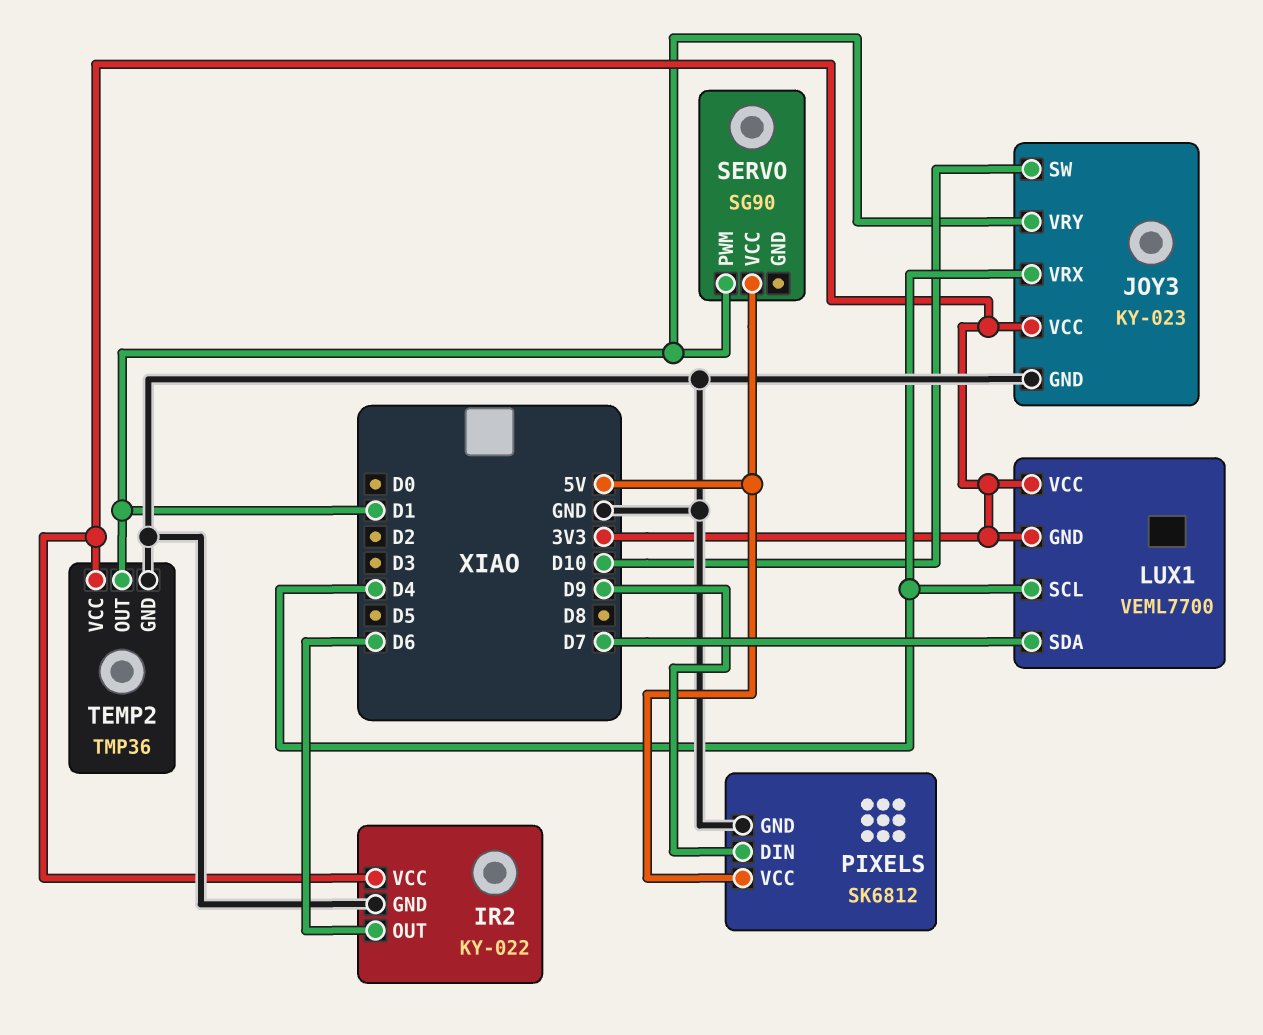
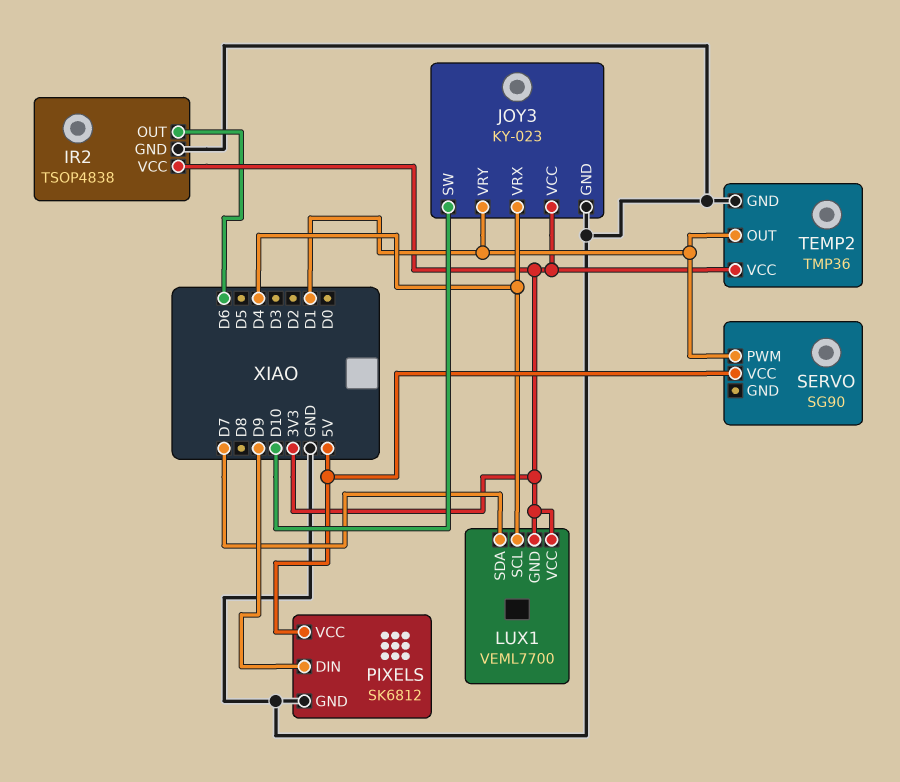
IR2: KY-022 -> TSOP4838

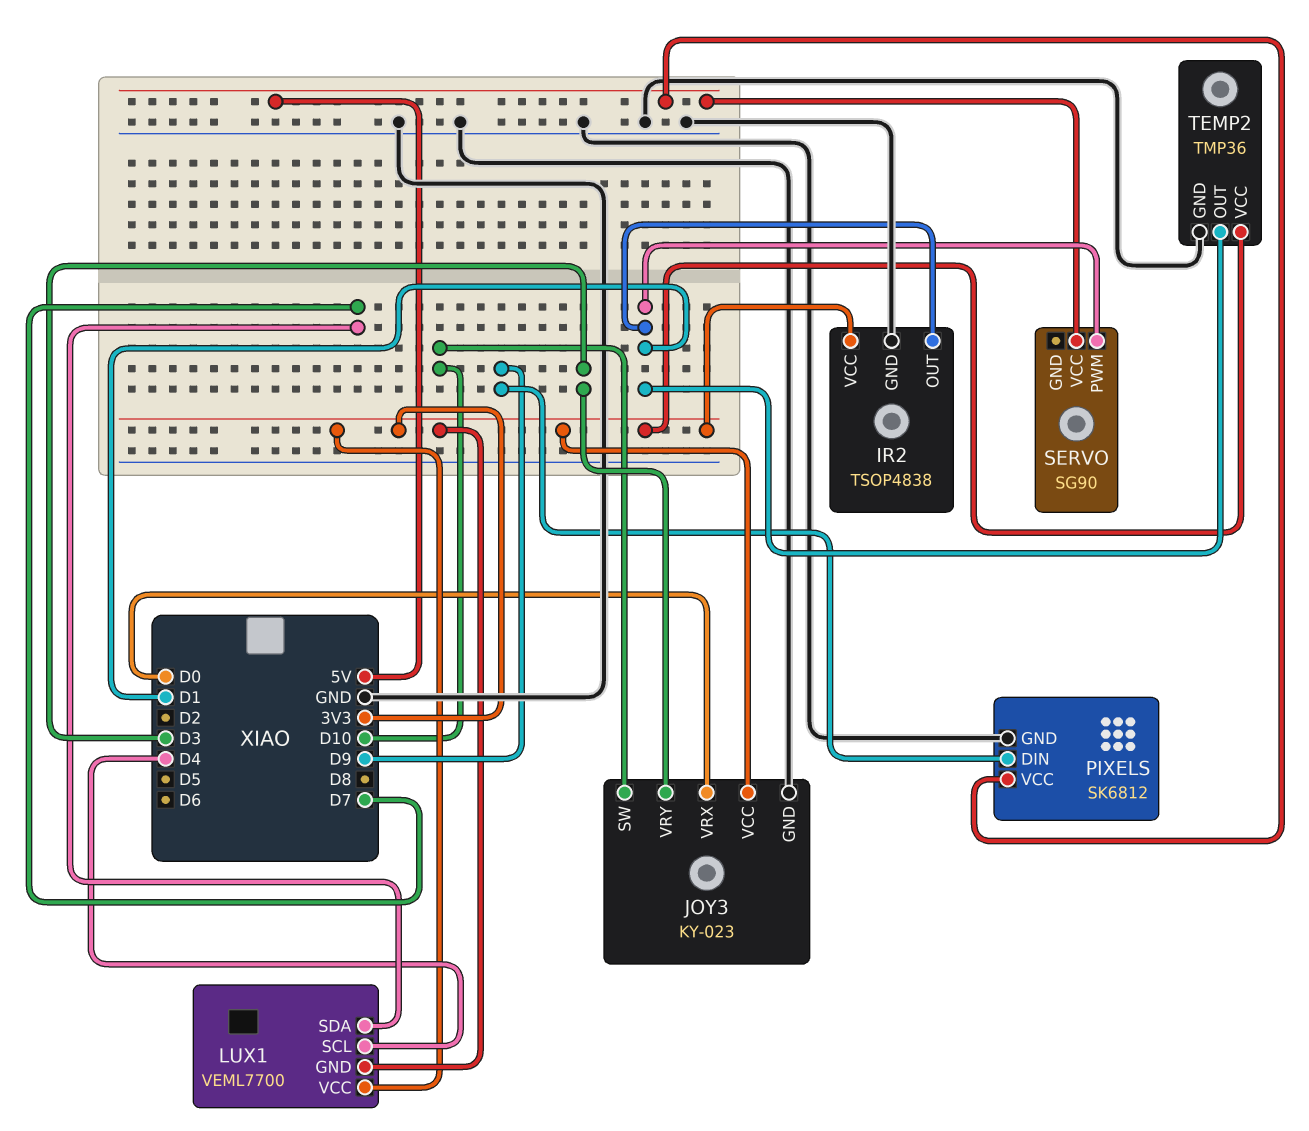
IR2 pin OUT: D6 -> D1
JOY3 pin VRX: D4 -> D0
JOY3 pin VRY: D1 -> D3

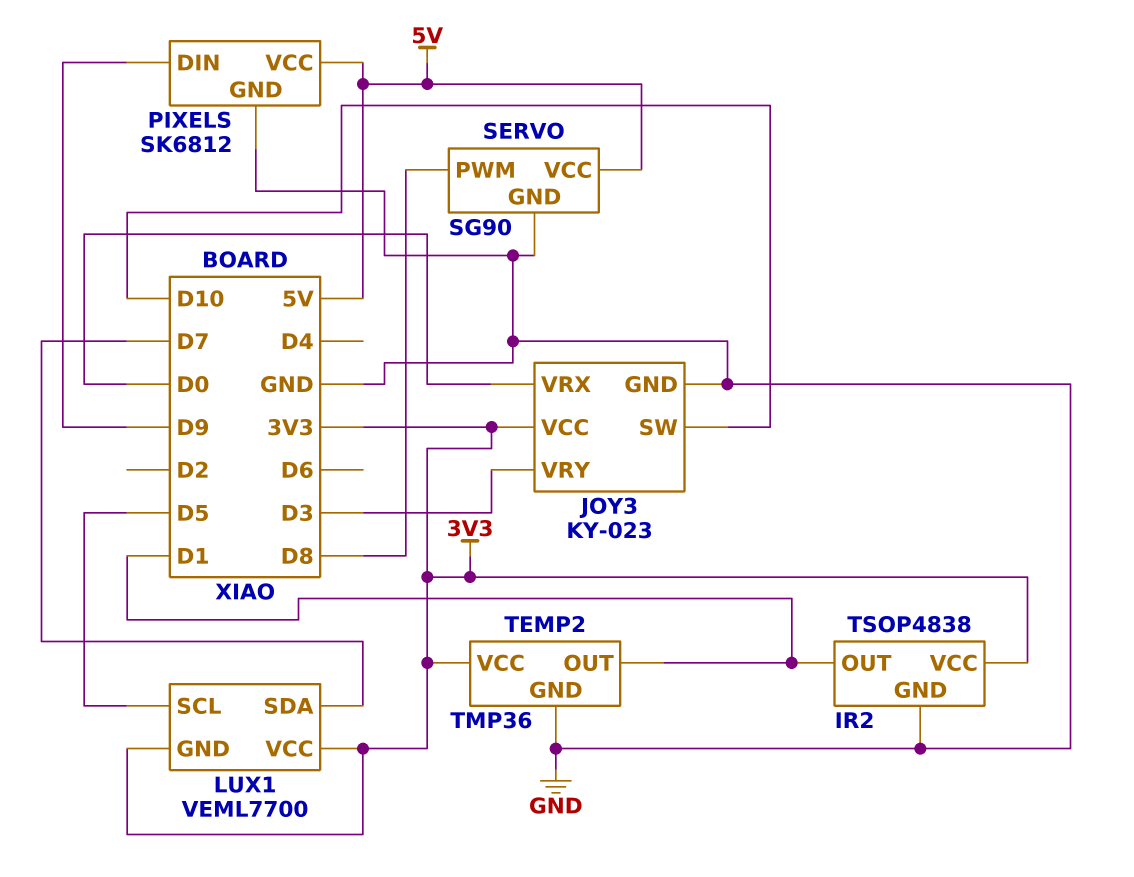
LUX1 pin SCL: D4 -> D5
SERVO pin GND: none -> GND
SERVO pin PWM: D1 -> D8

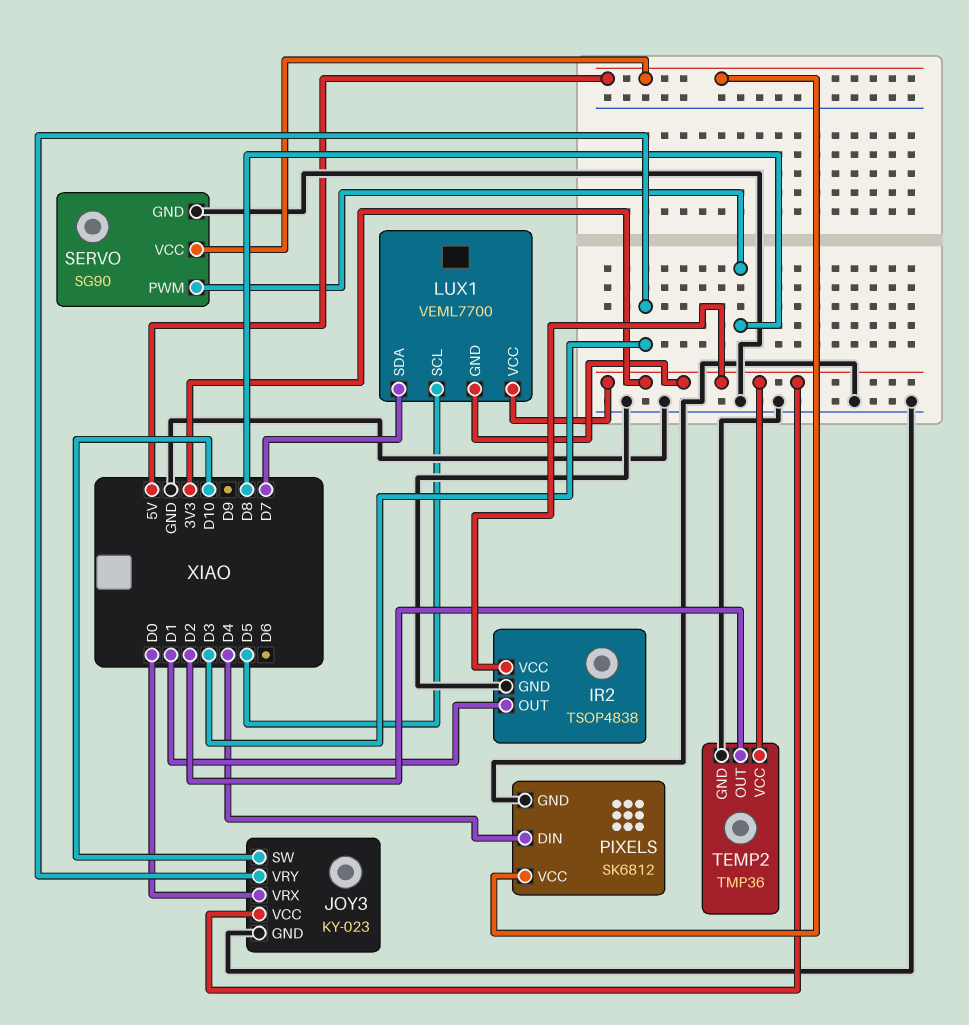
PIXELS pin DIN: D9 -> D4
TEMP2 pin OUT: D1 -> D2

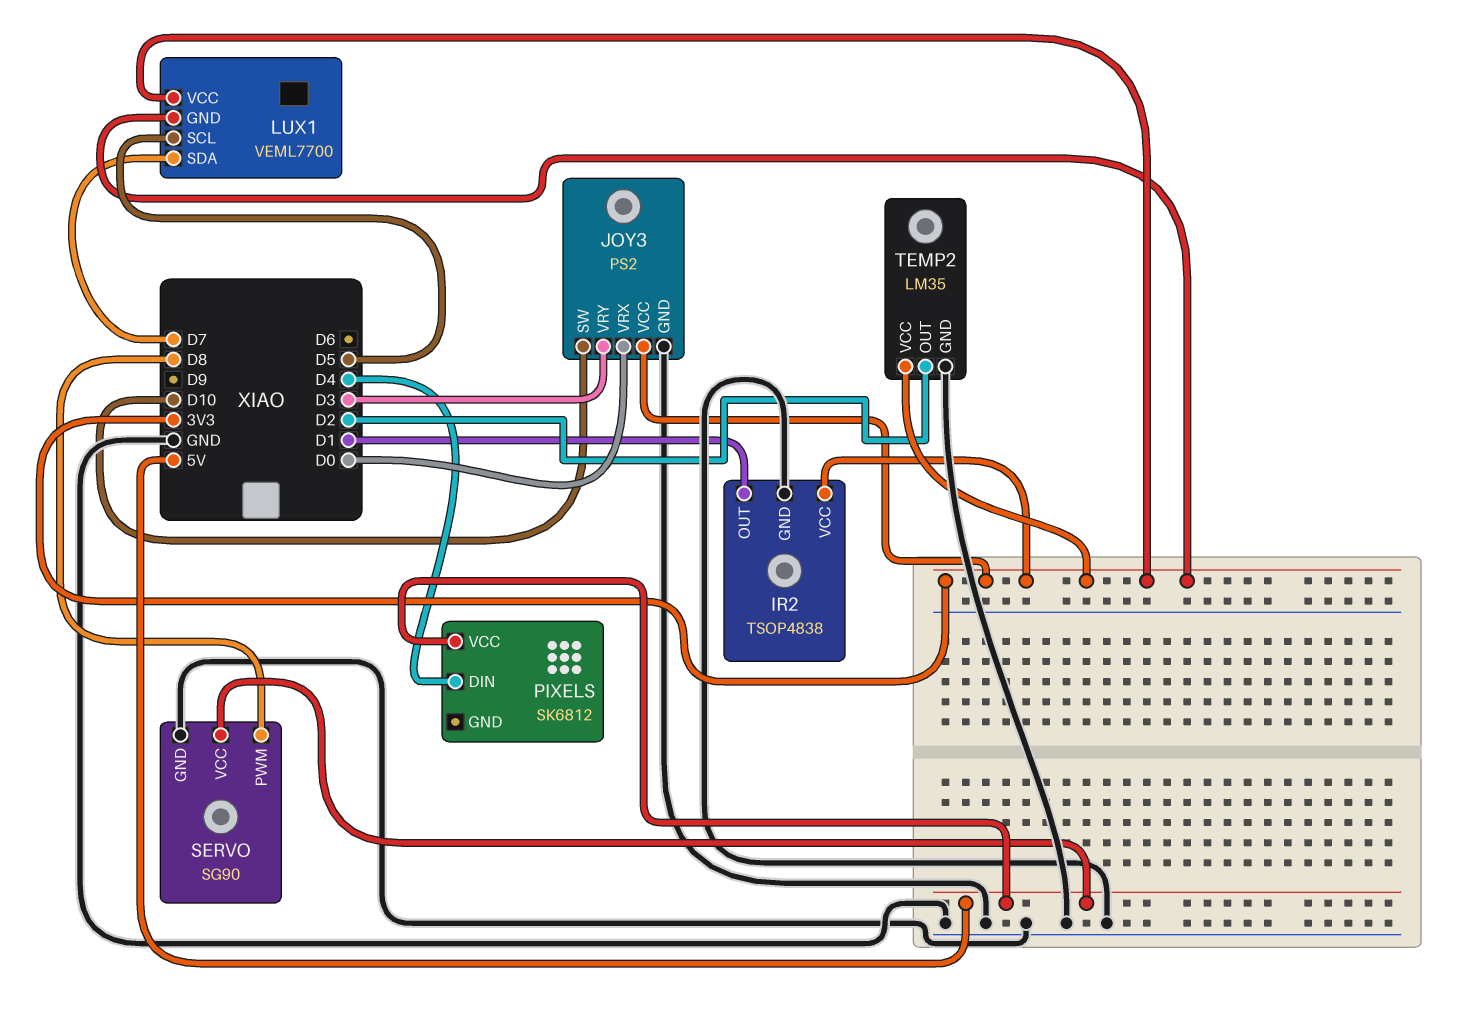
JOY3: KY-023 -> PS2
PIXELS pin GND: GND -> none
TEMP2: TMP36 -> LM35

